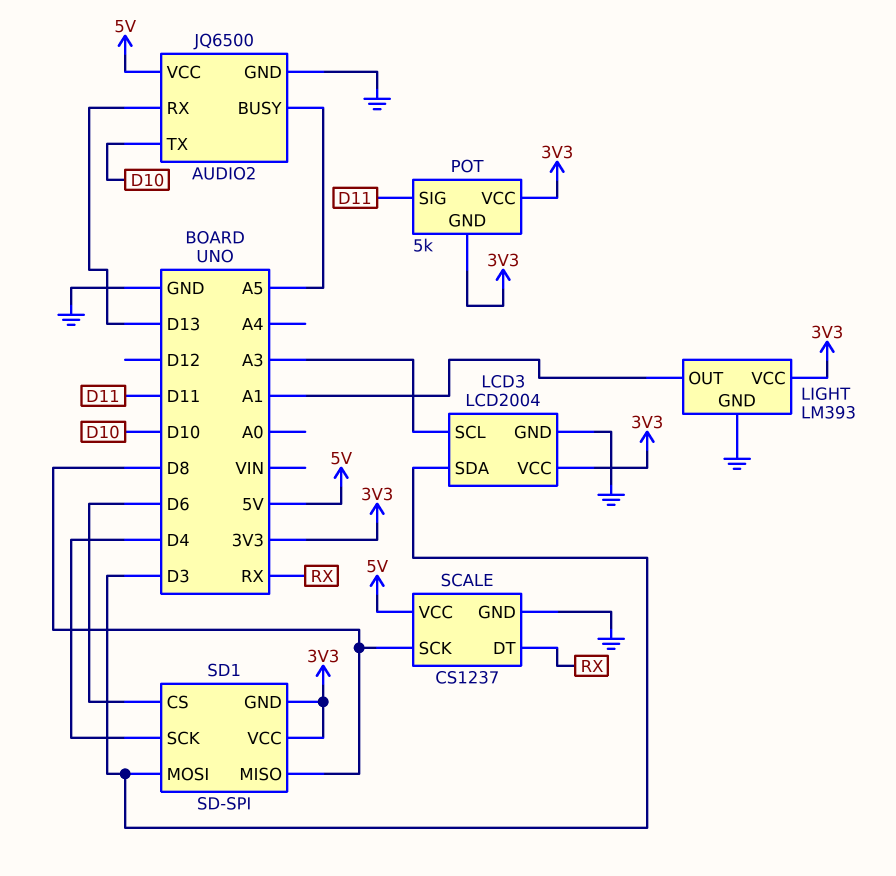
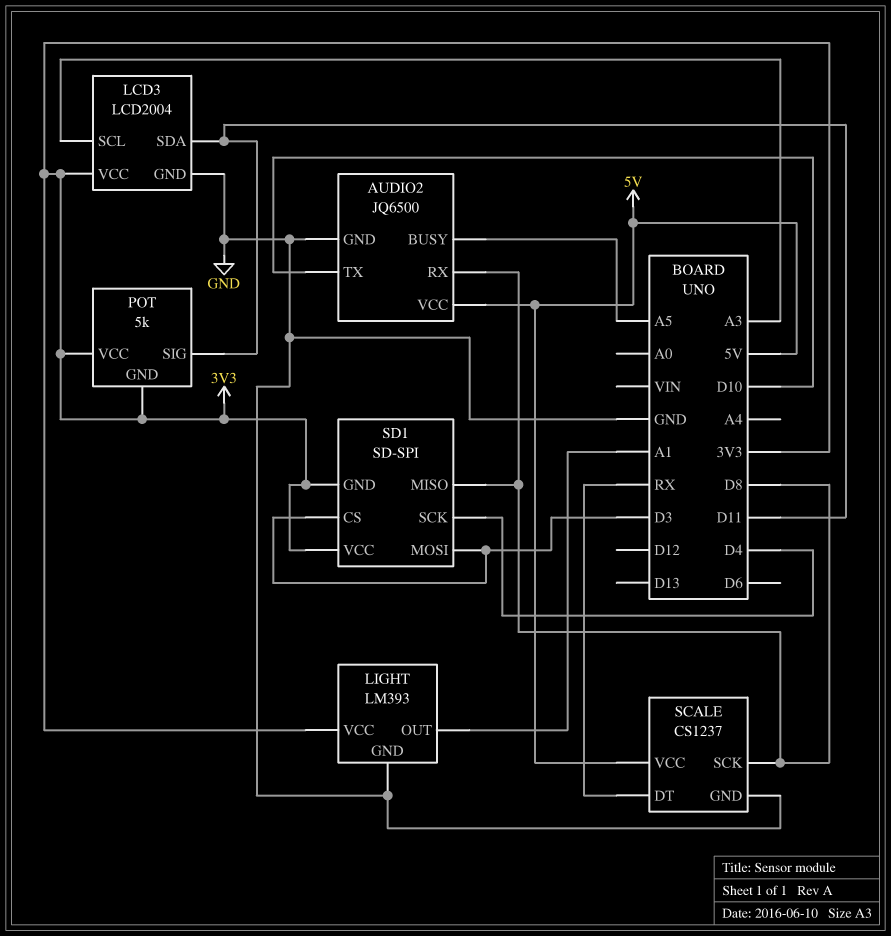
AUDIO2 pin RX: D13 -> D8
LCD3 pin SDA: D3 -> D11
SD1 pin CS: D6 -> D3

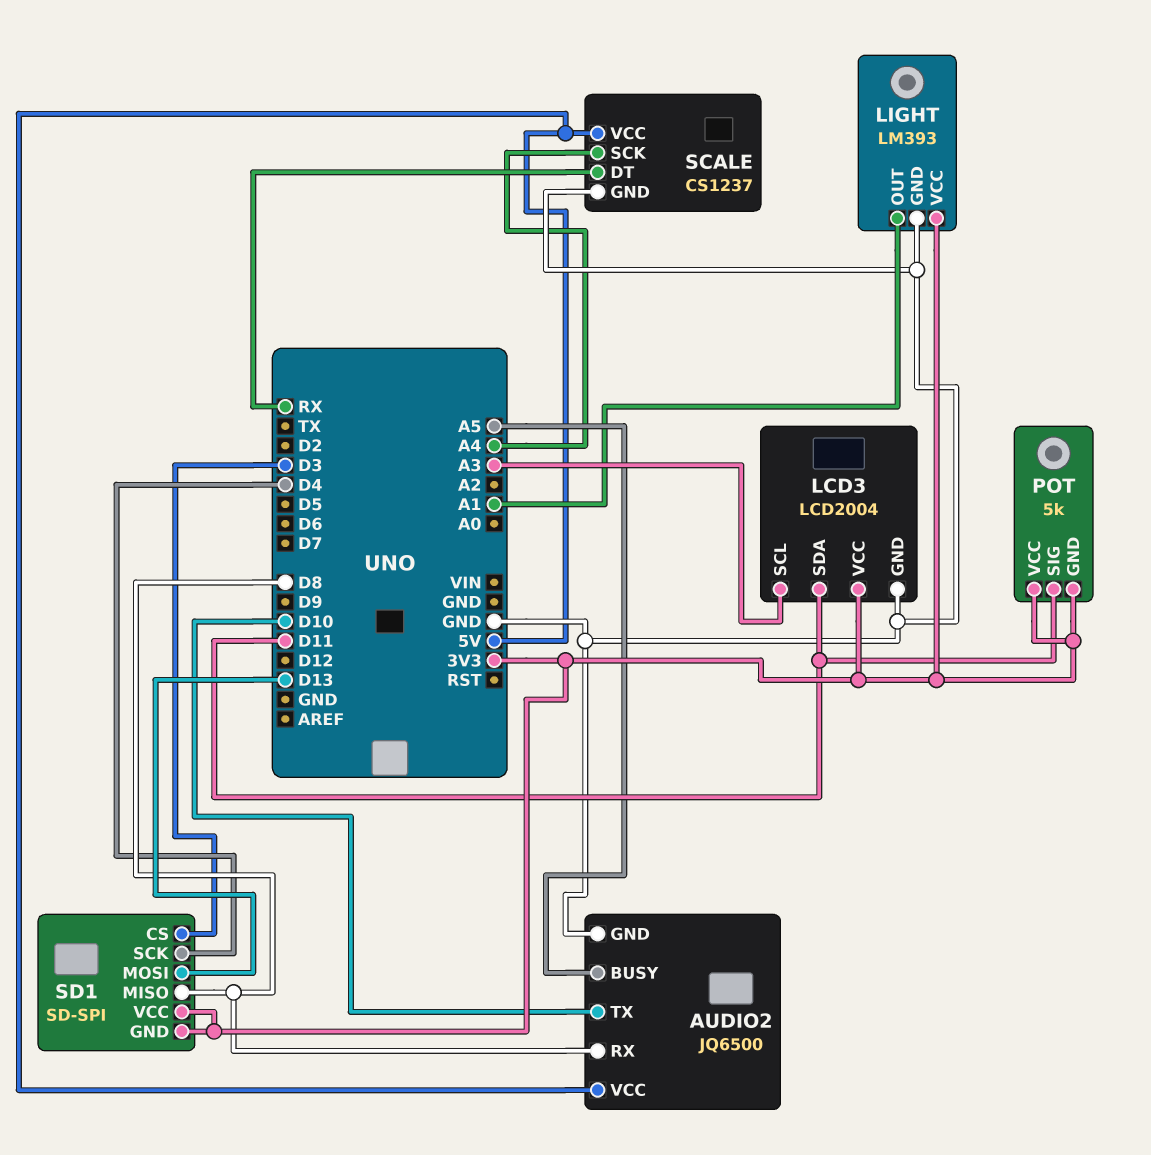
SCALE pin SCK: D8 -> A4
SD1 pin MOSI: D3 -> D13

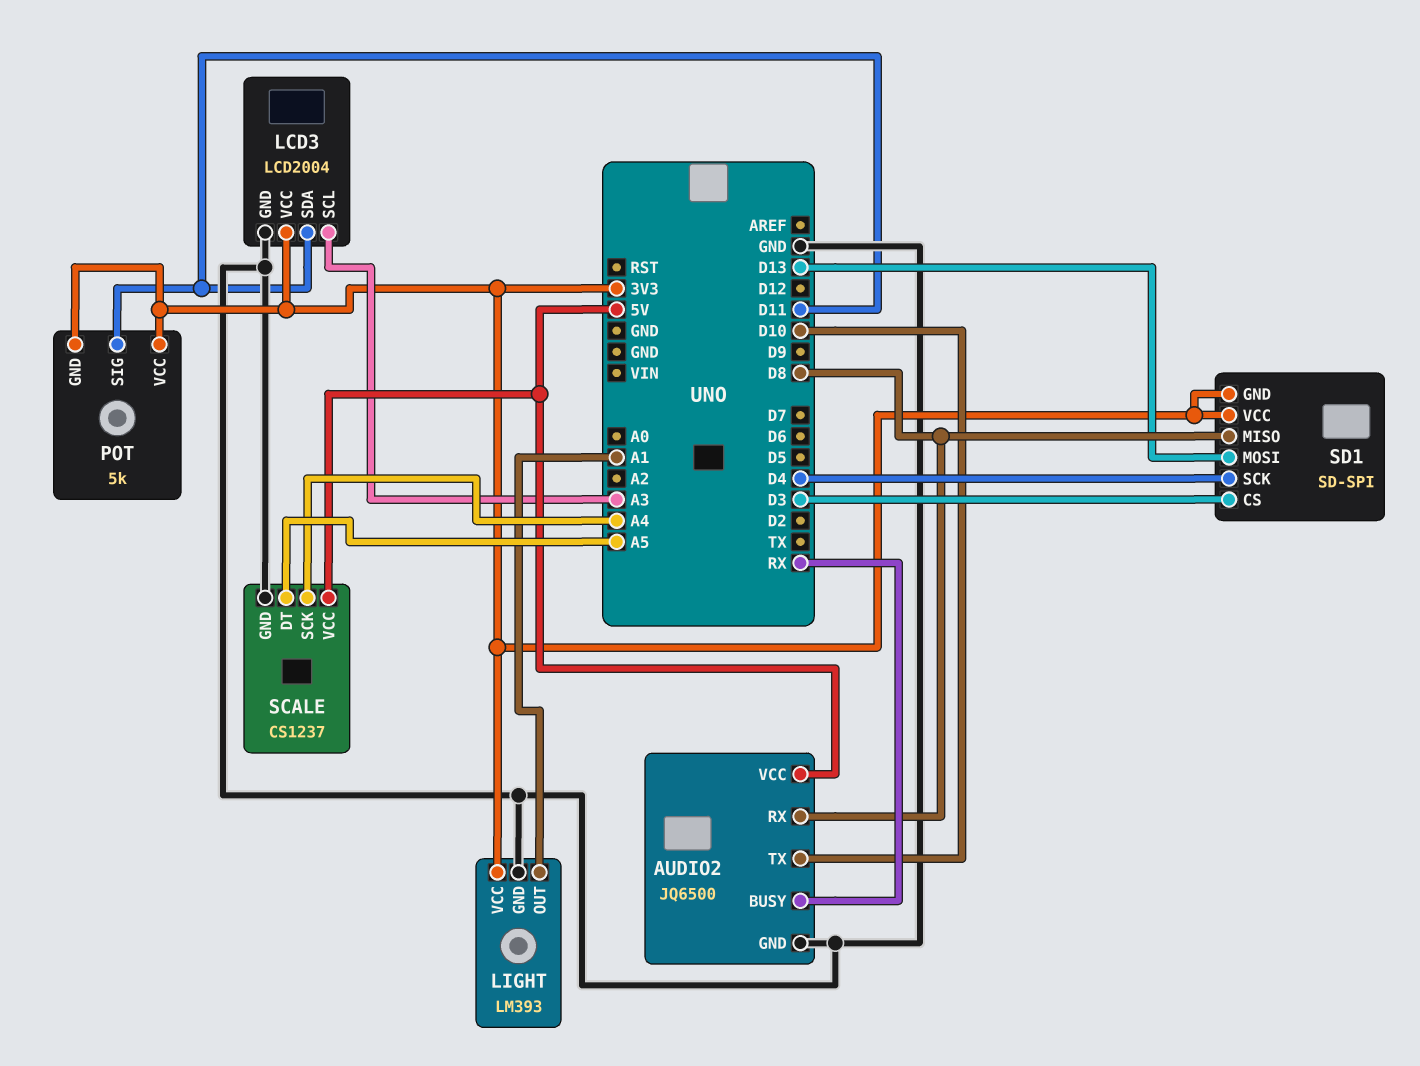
AUDIO2 pin BUSY: A5 -> RX
SCALE pin DT: RX -> A5

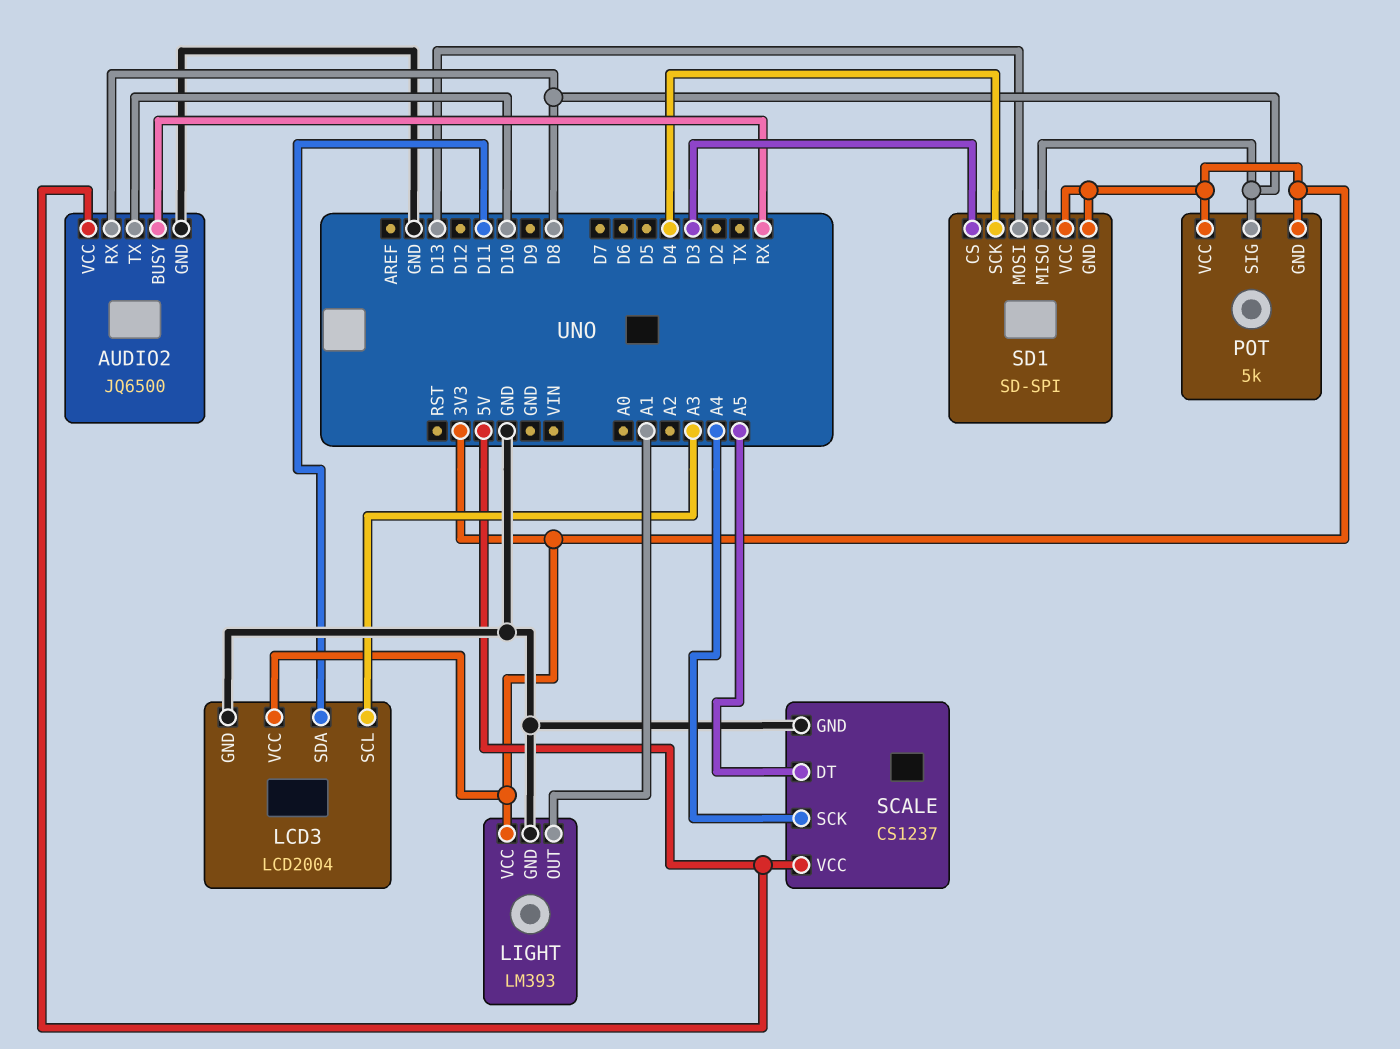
POT pin SIG: D11 -> D8

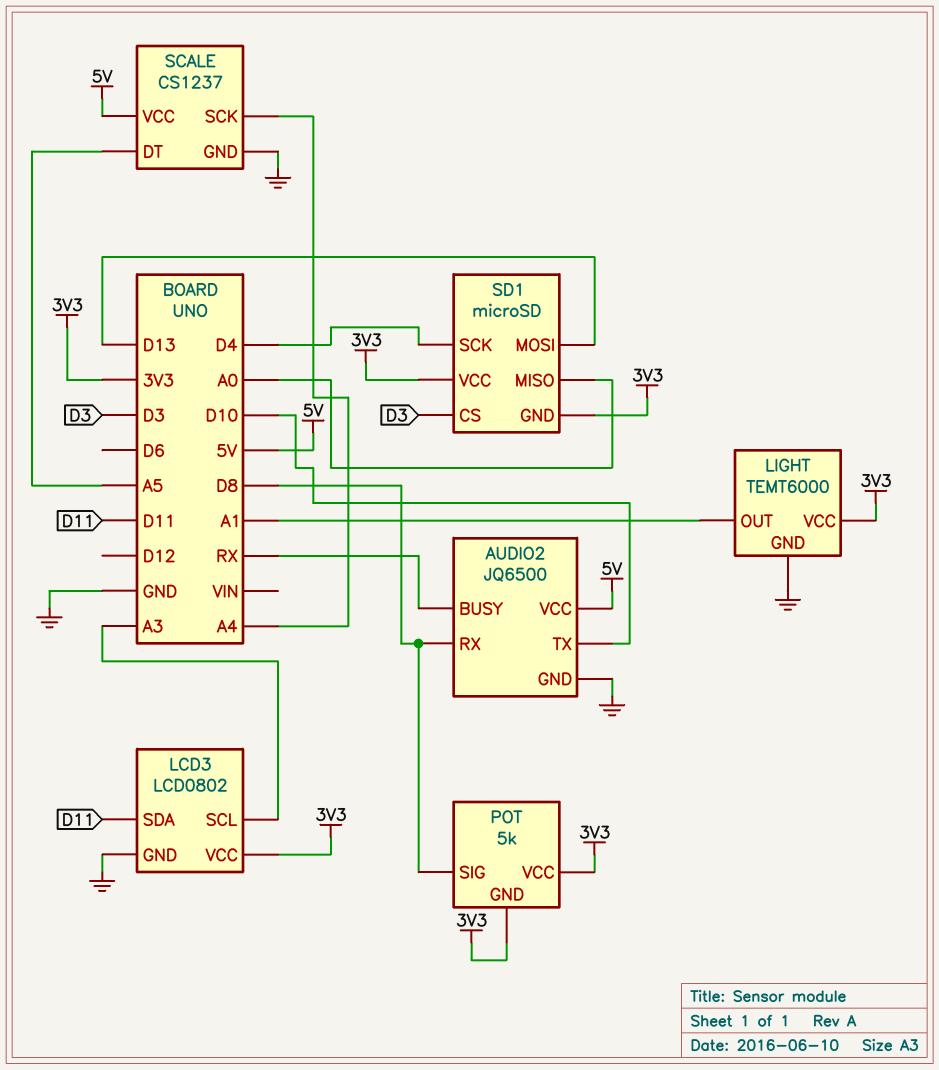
LCD3: LCD2004 -> LCD0802
LIGHT: LM393 -> TEMT6000
SD1: SD-SPI -> microSD
SD1 pin MISO: D8 -> A0

